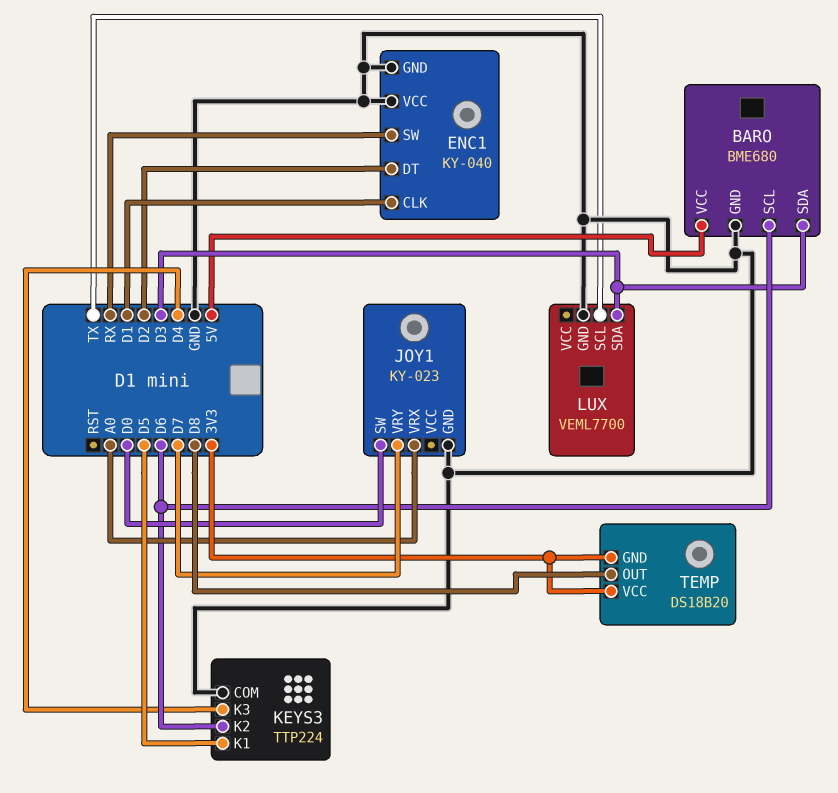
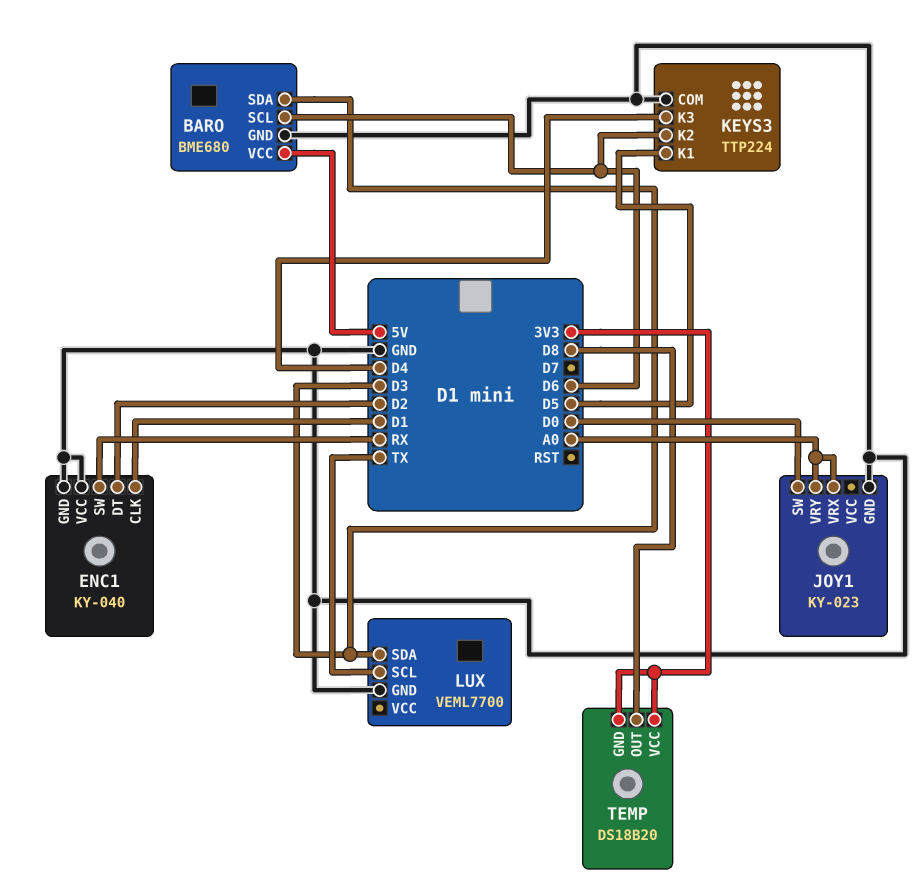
JOY1 pin VRY: D7 -> A0

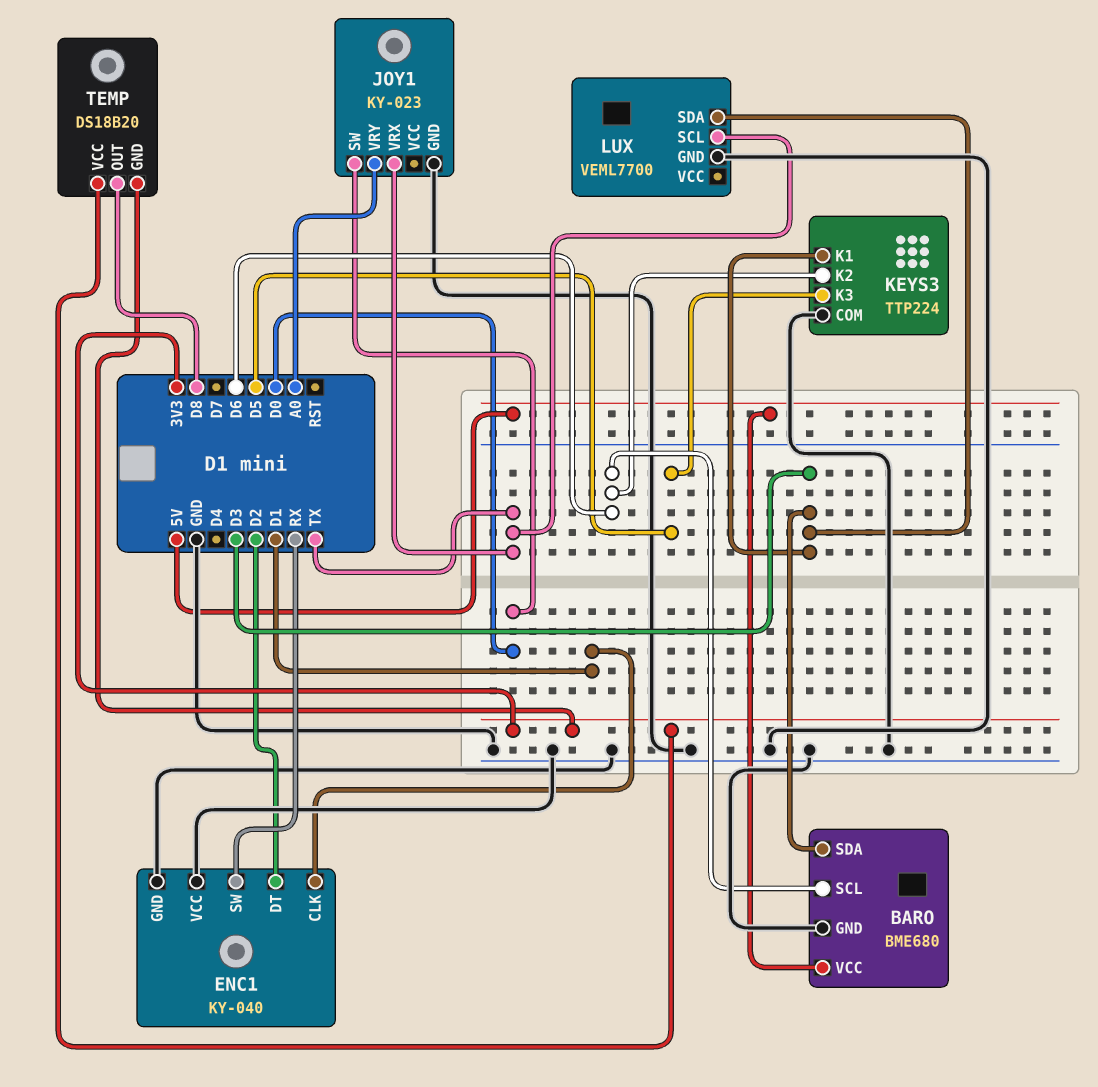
JOY1 pin VRX: A0 -> TX
KEYS3 pin K1: D5 -> D3
KEYS3 pin K3: D4 -> D5

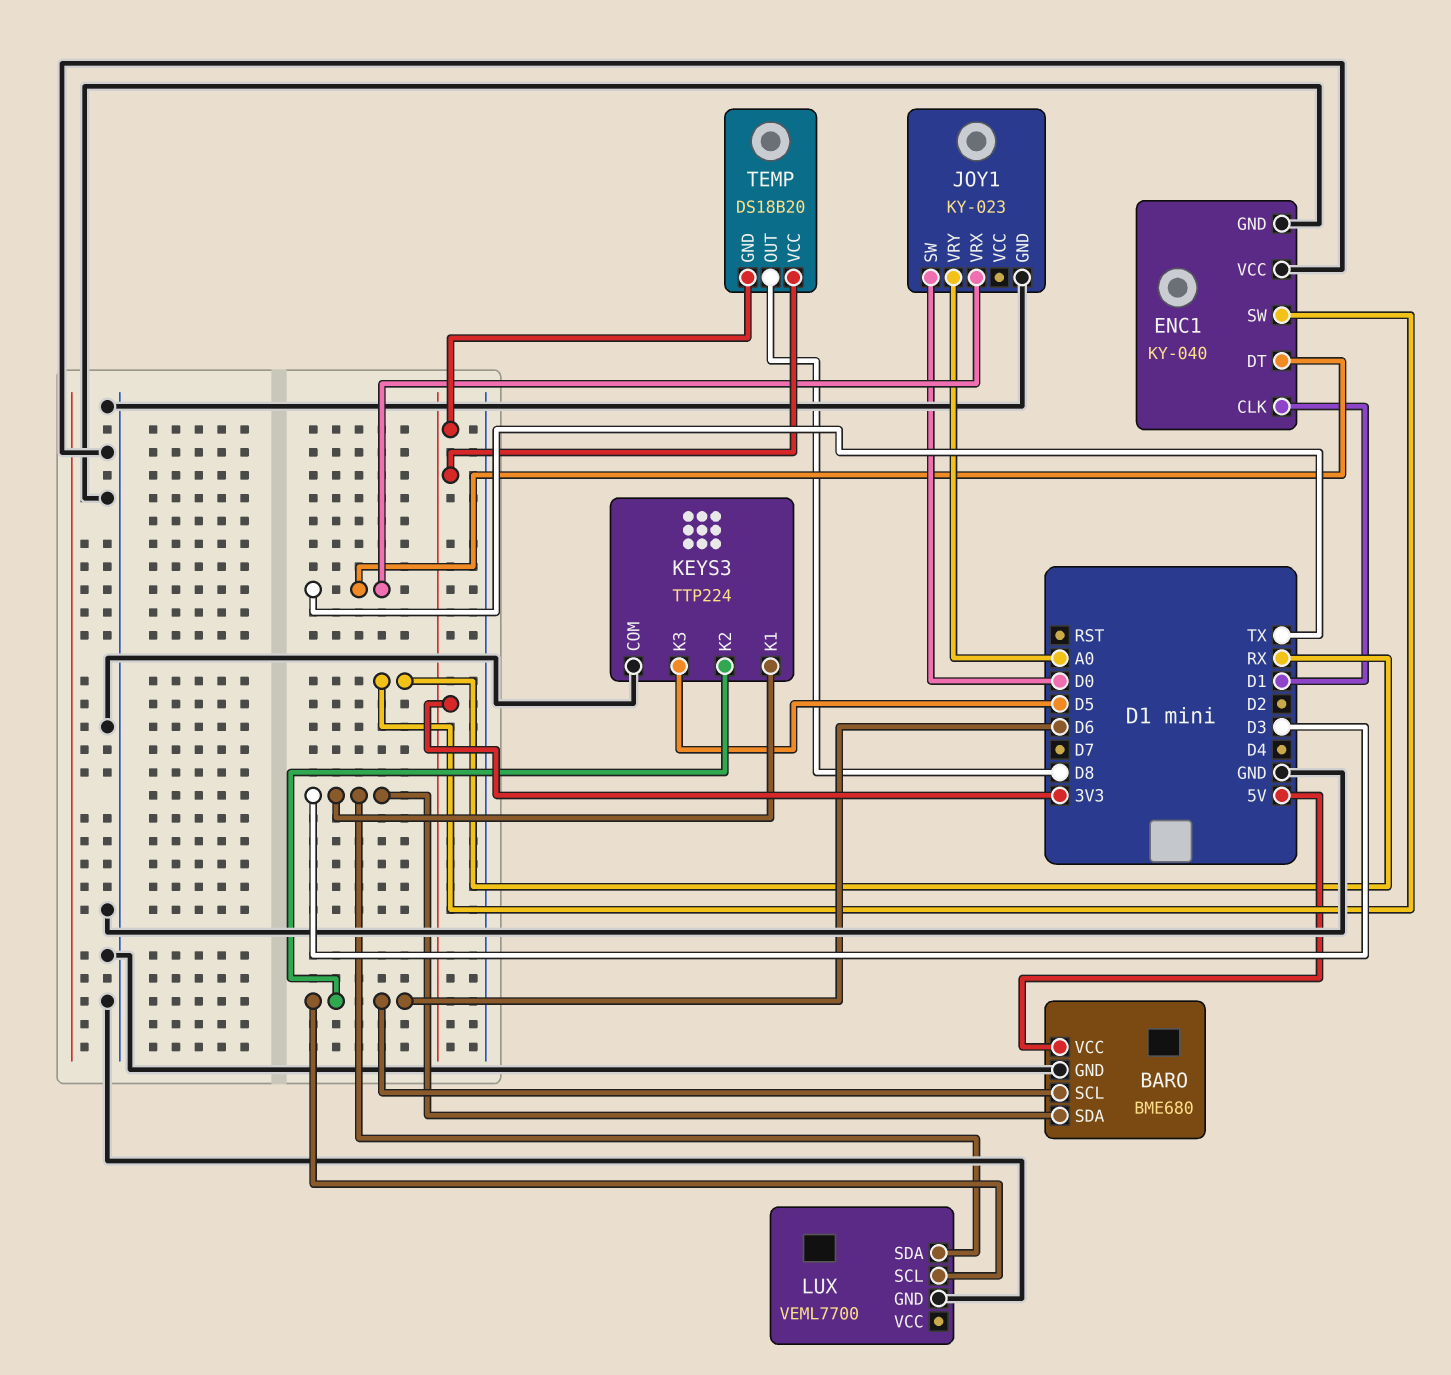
ENC1 pin DT: D2 -> TX
LUX pin SCL: TX -> D6

